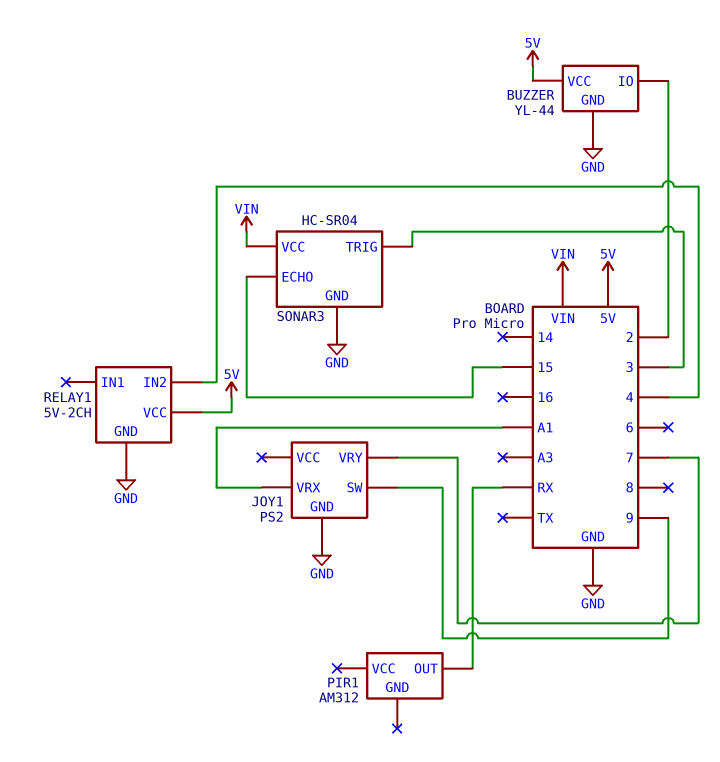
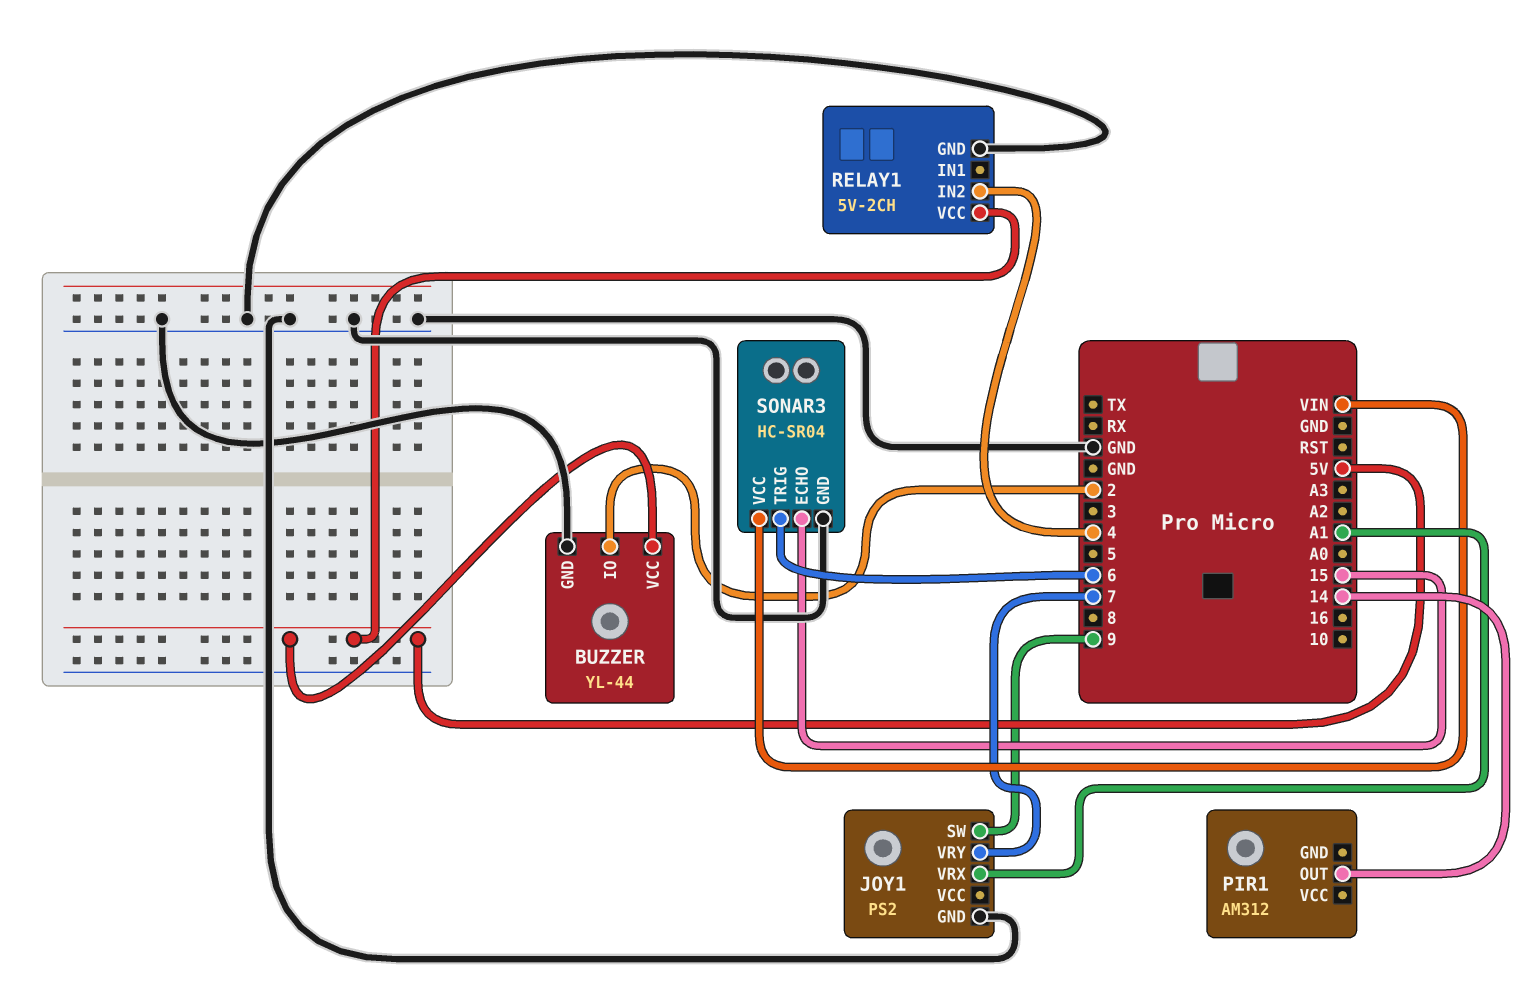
PIR1 pin OUT: RX -> 14
SONAR3 pin TRIG: 3 -> 6

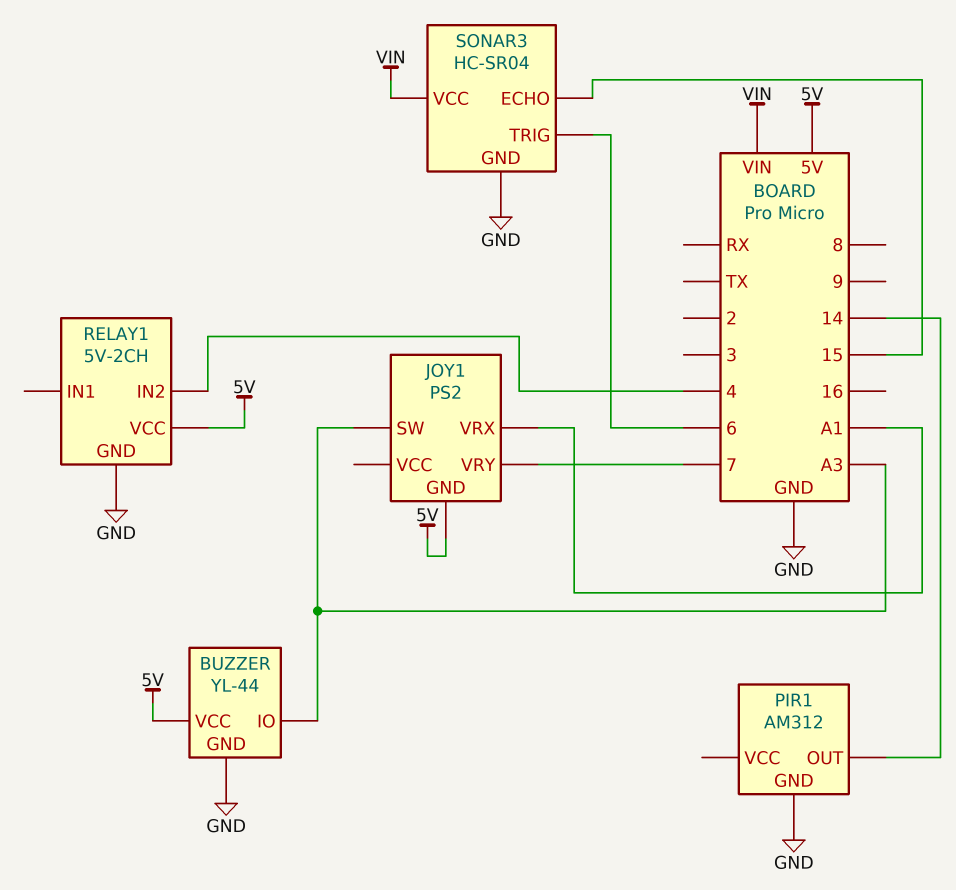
BUZZER pin IO: 2 -> A3
JOY1 pin GND: GND -> 5V
JOY1 pin SW: 9 -> A3
PIR1 pin GND: none -> GND

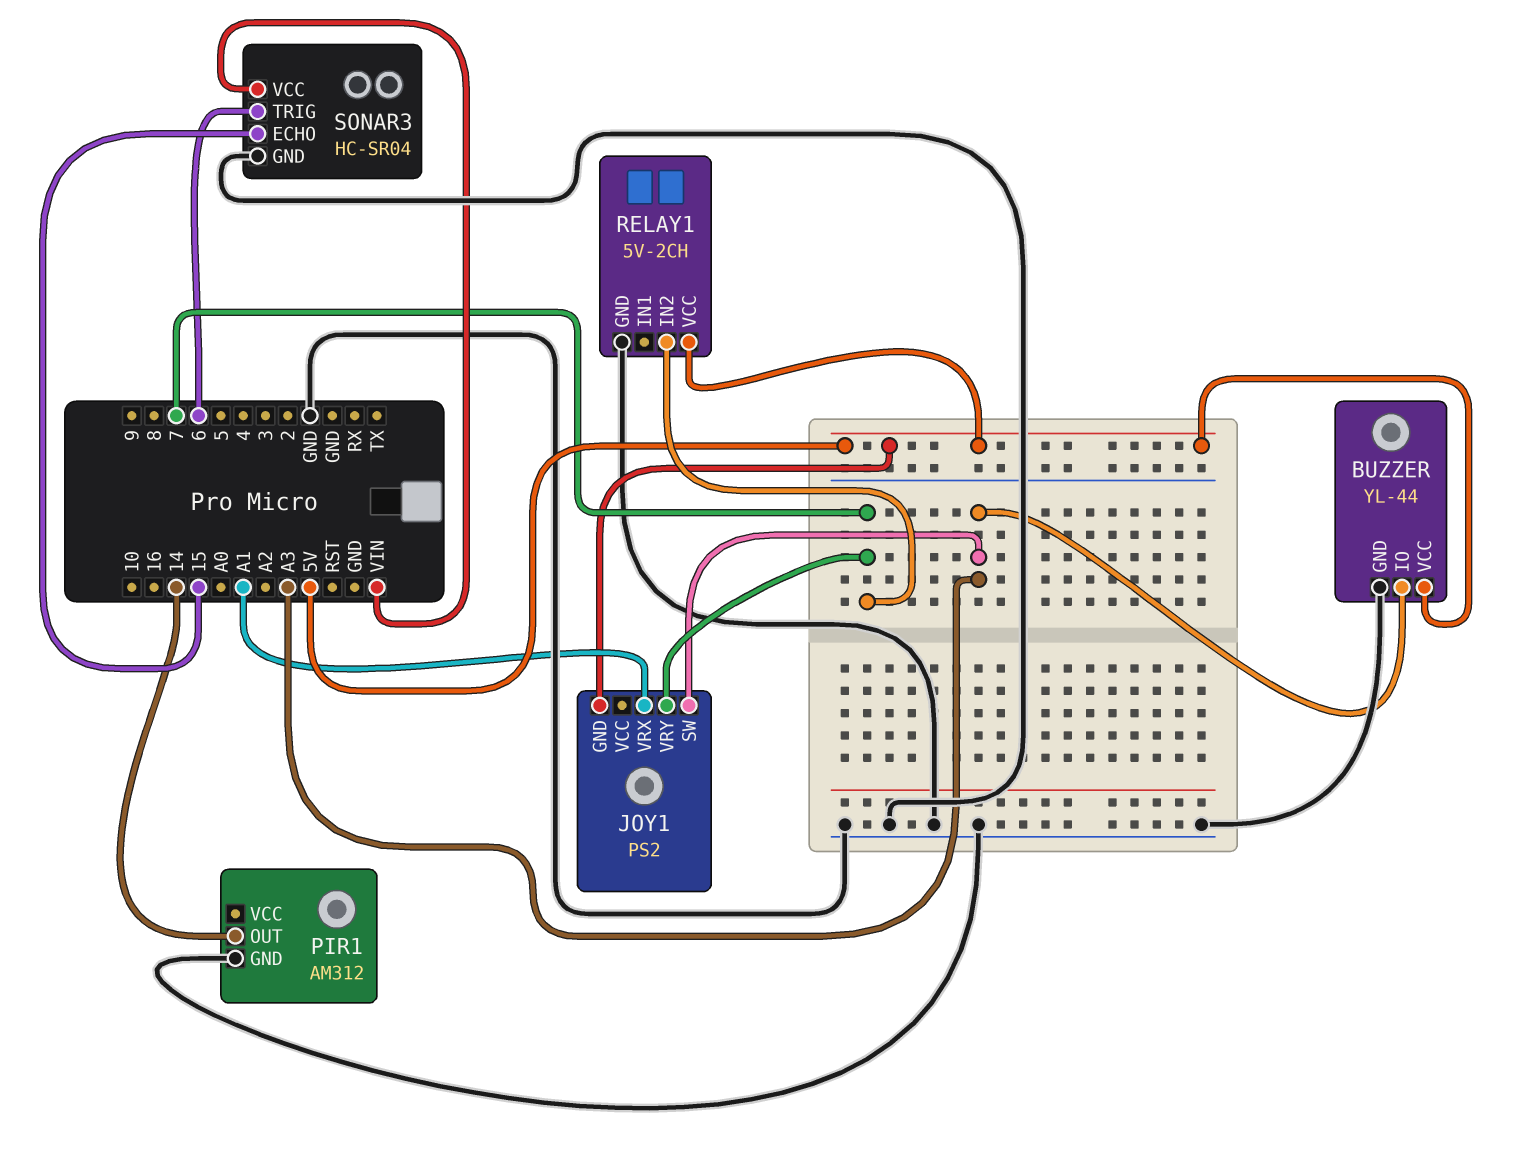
RELAY1 pin IN2: 4 -> 7

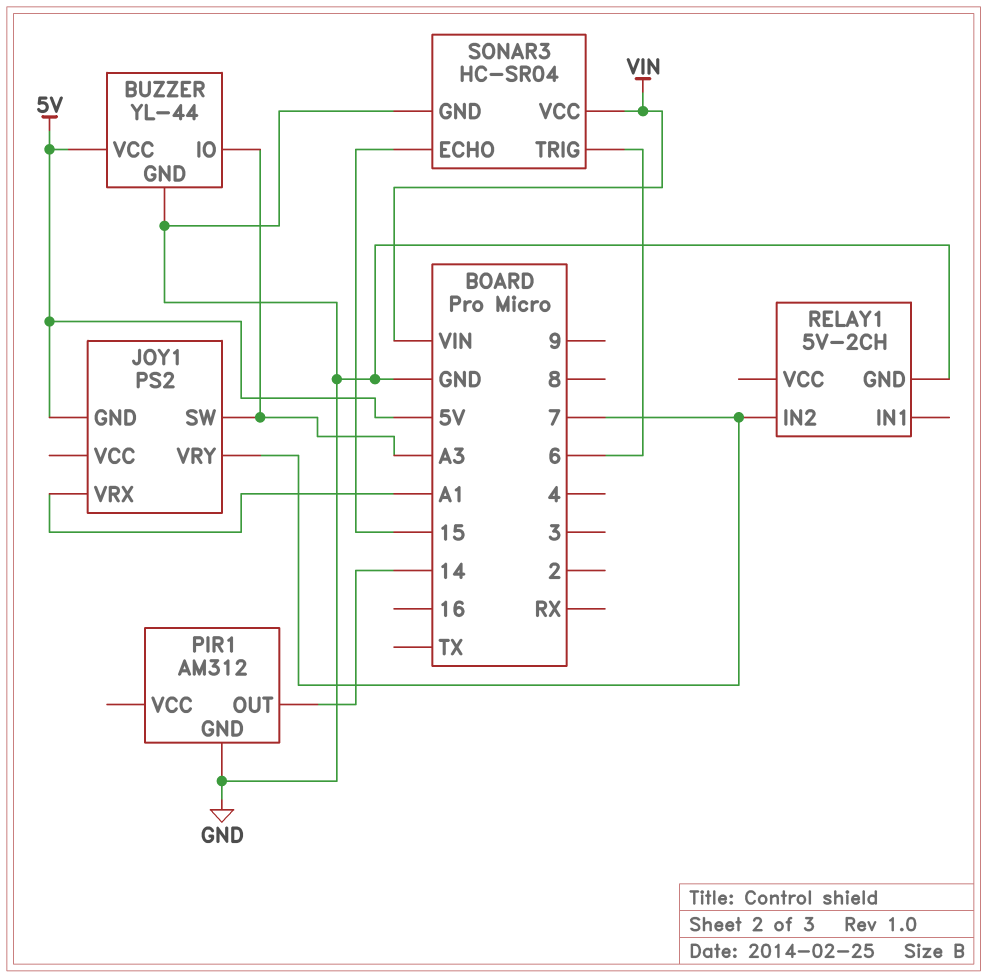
RELAY1 pin VCC: 5V -> none

